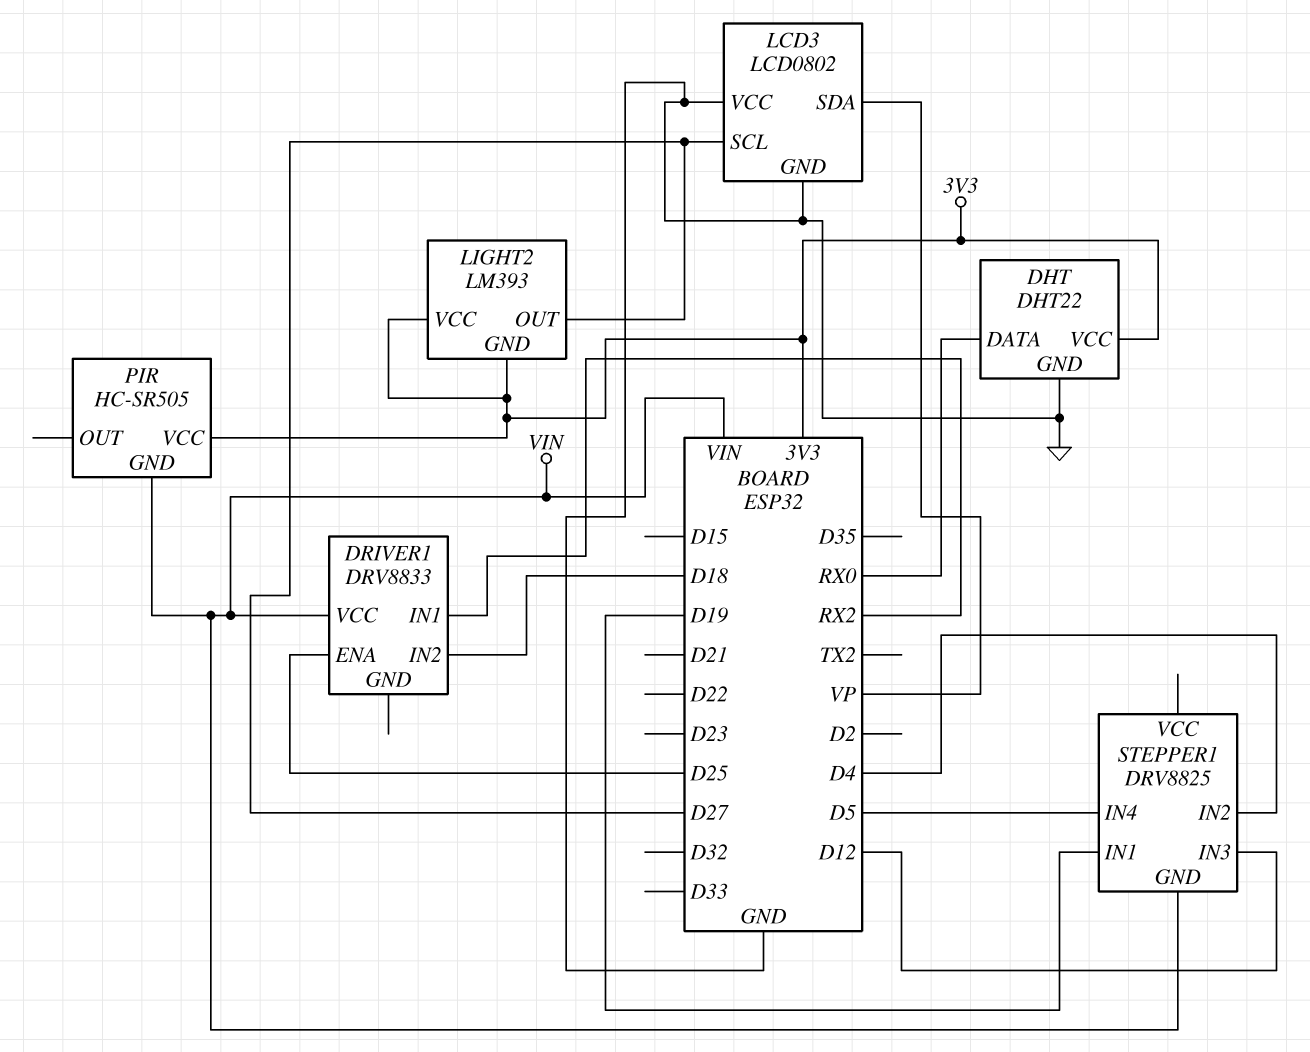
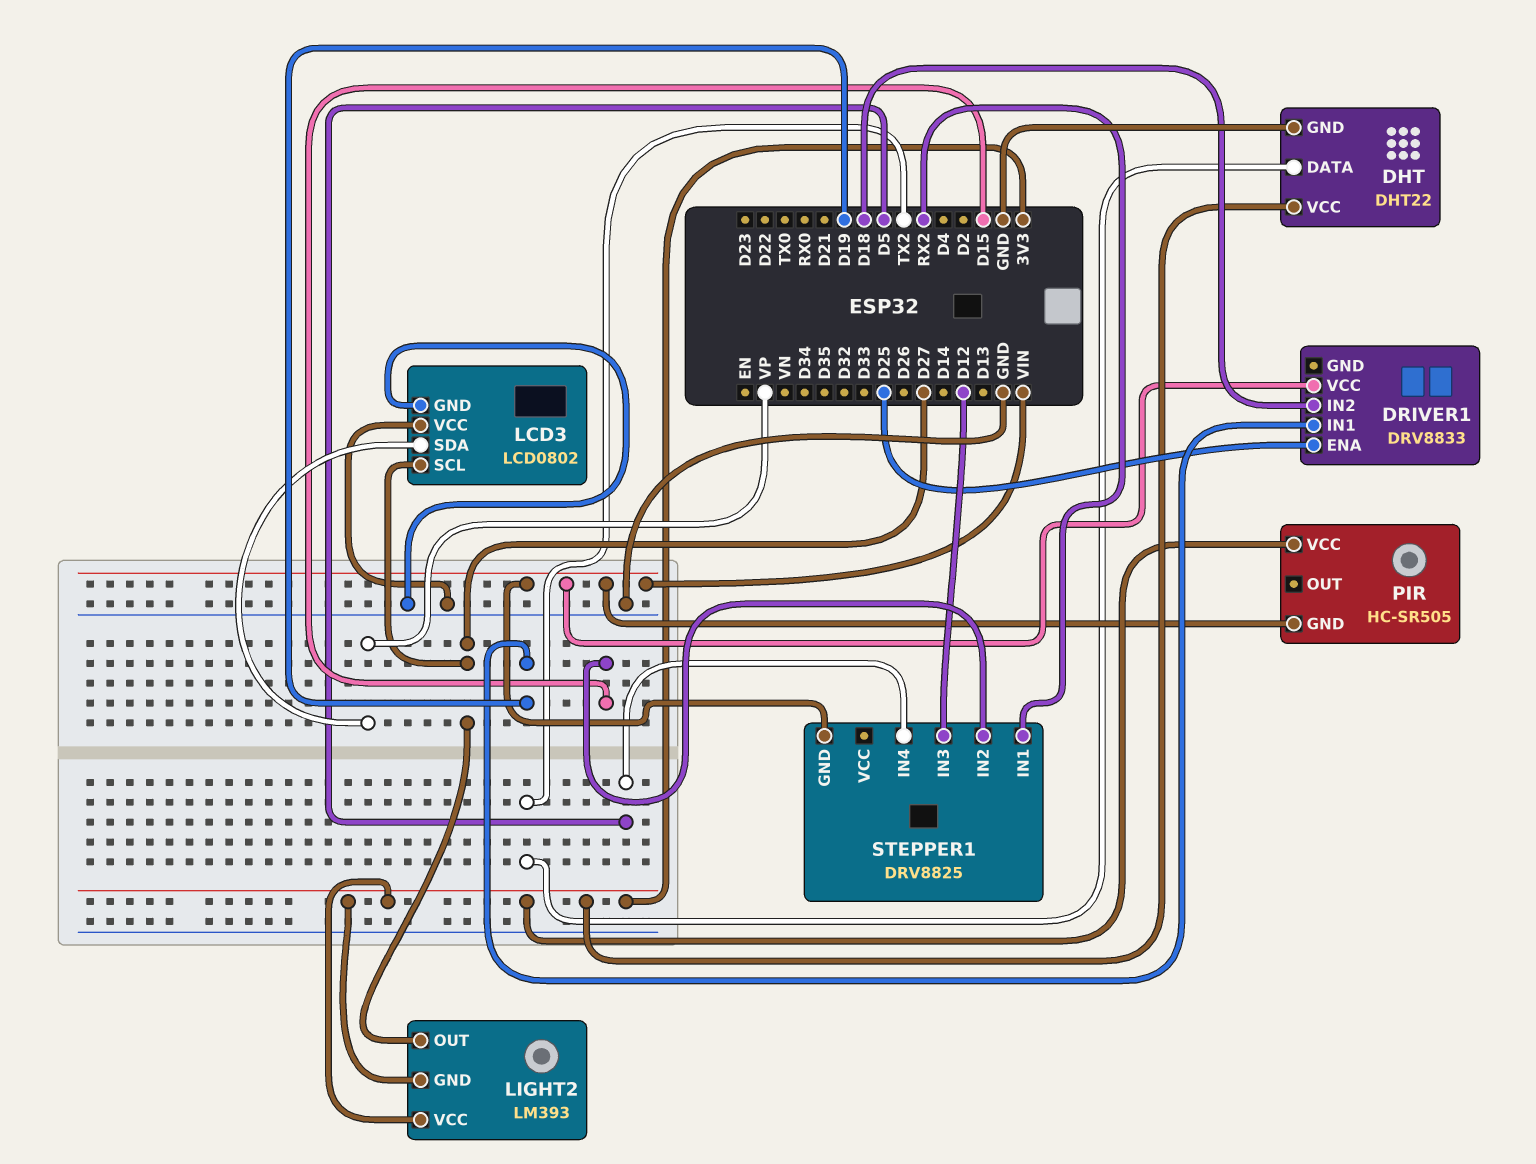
DHT pin DATA: RX0 -> TX2
DRIVER1 pin IN1: RX2 -> D19
STEPPER1 pin IN1: D19 -> RX2
STEPPER1 pin IN2: D4 -> D15

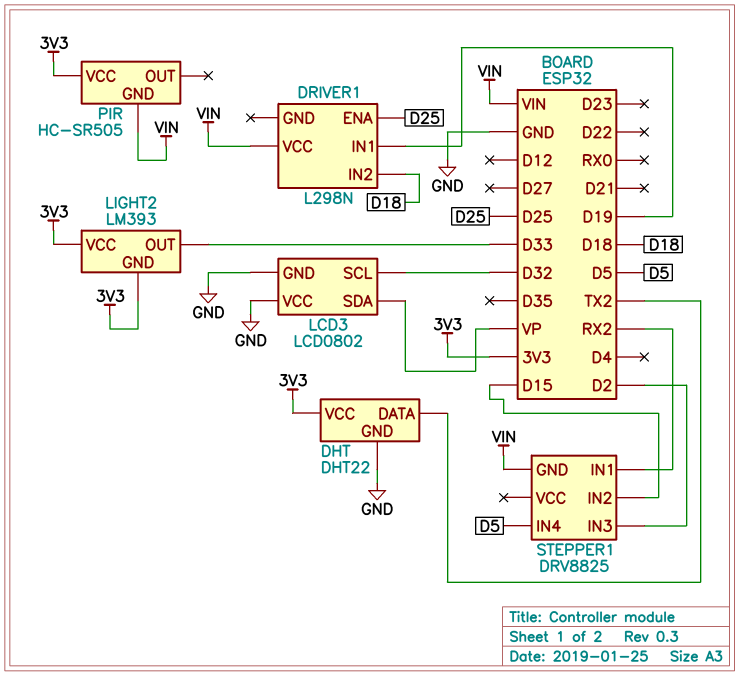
DRIVER1: DRV8833 -> L298N
LCD3 pin SCL: D27 -> D32
LIGHT2 pin OUT: D27 -> D33
STEPPER1 pin IN3: D12 -> D2

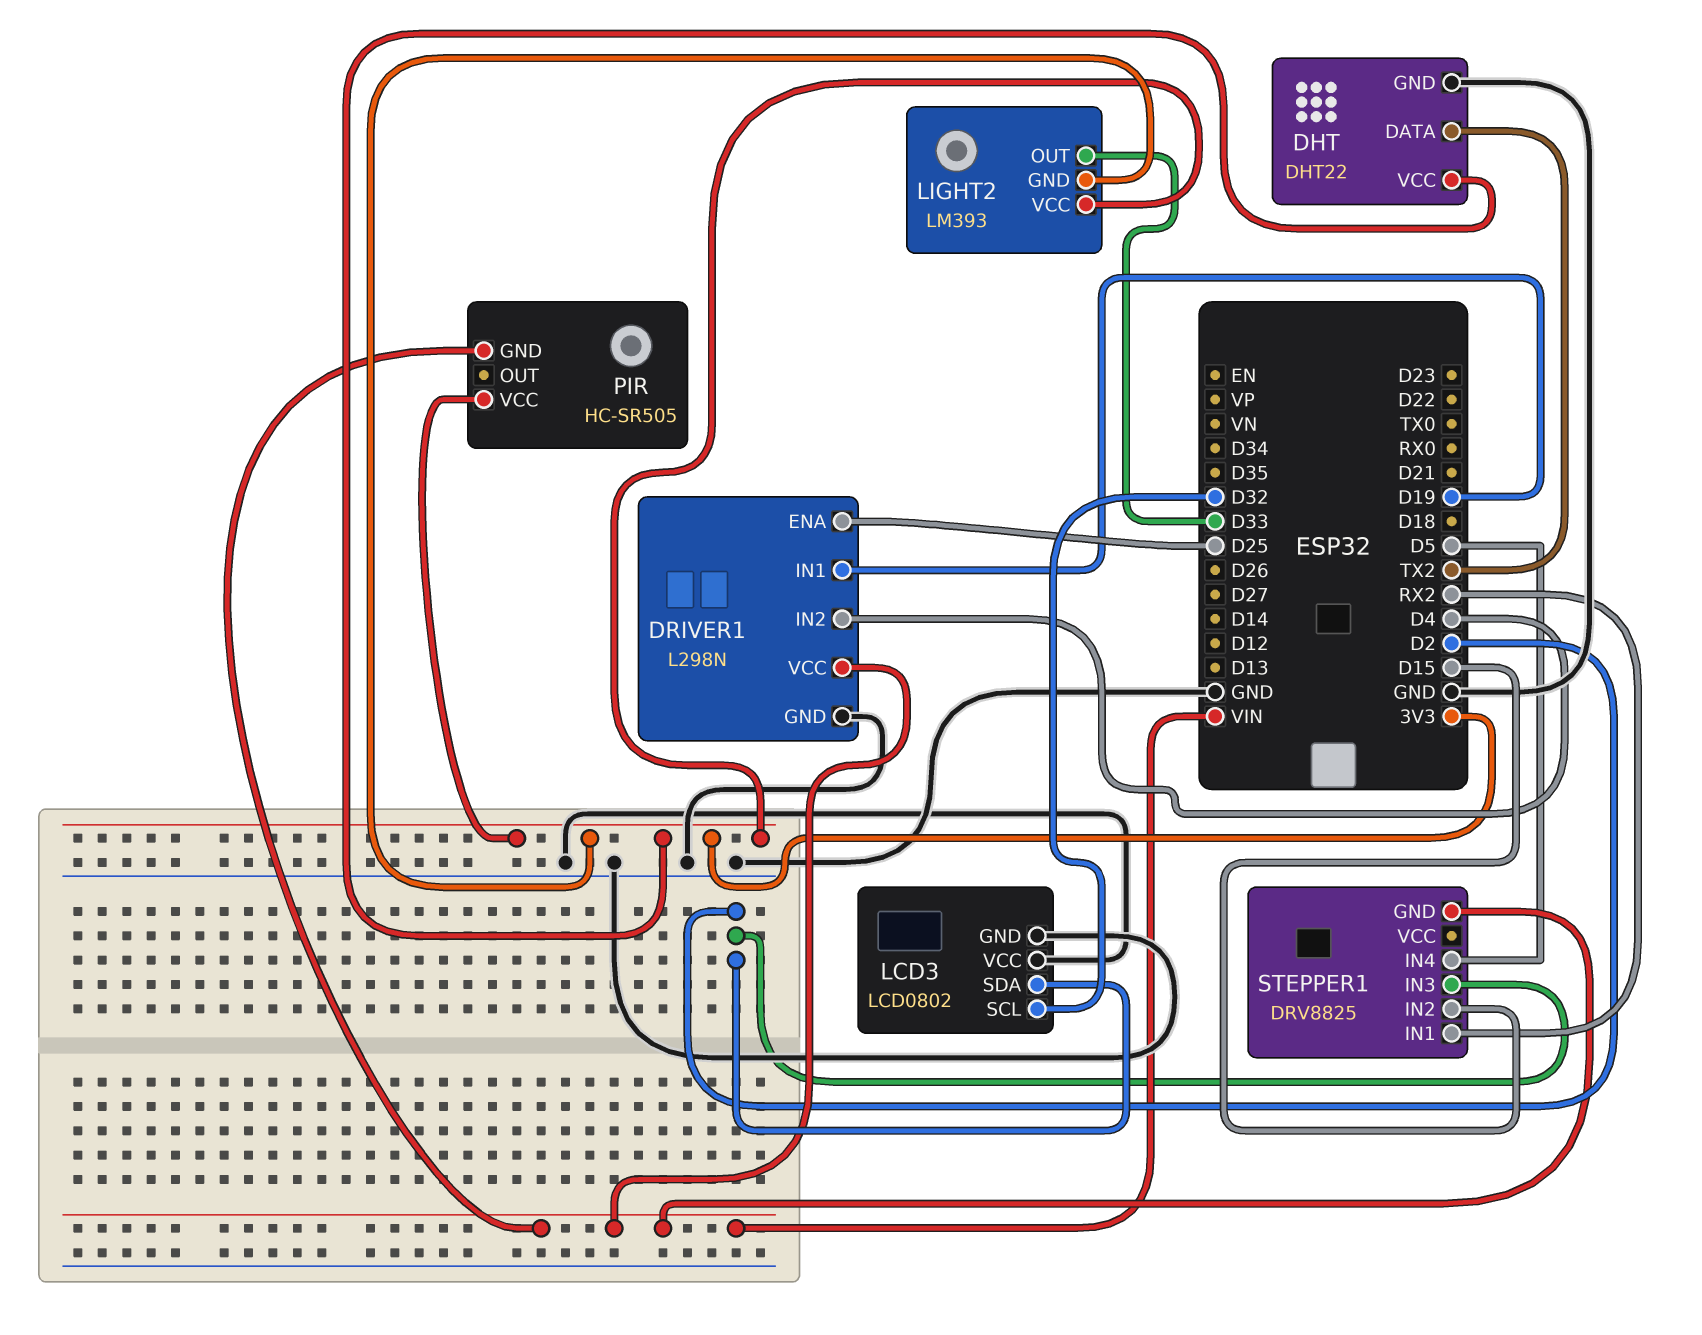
DRIVER1 pin GND: none -> GND
DRIVER1 pin IN2: D18 -> D4
LCD3 pin SDA: VP -> D2

